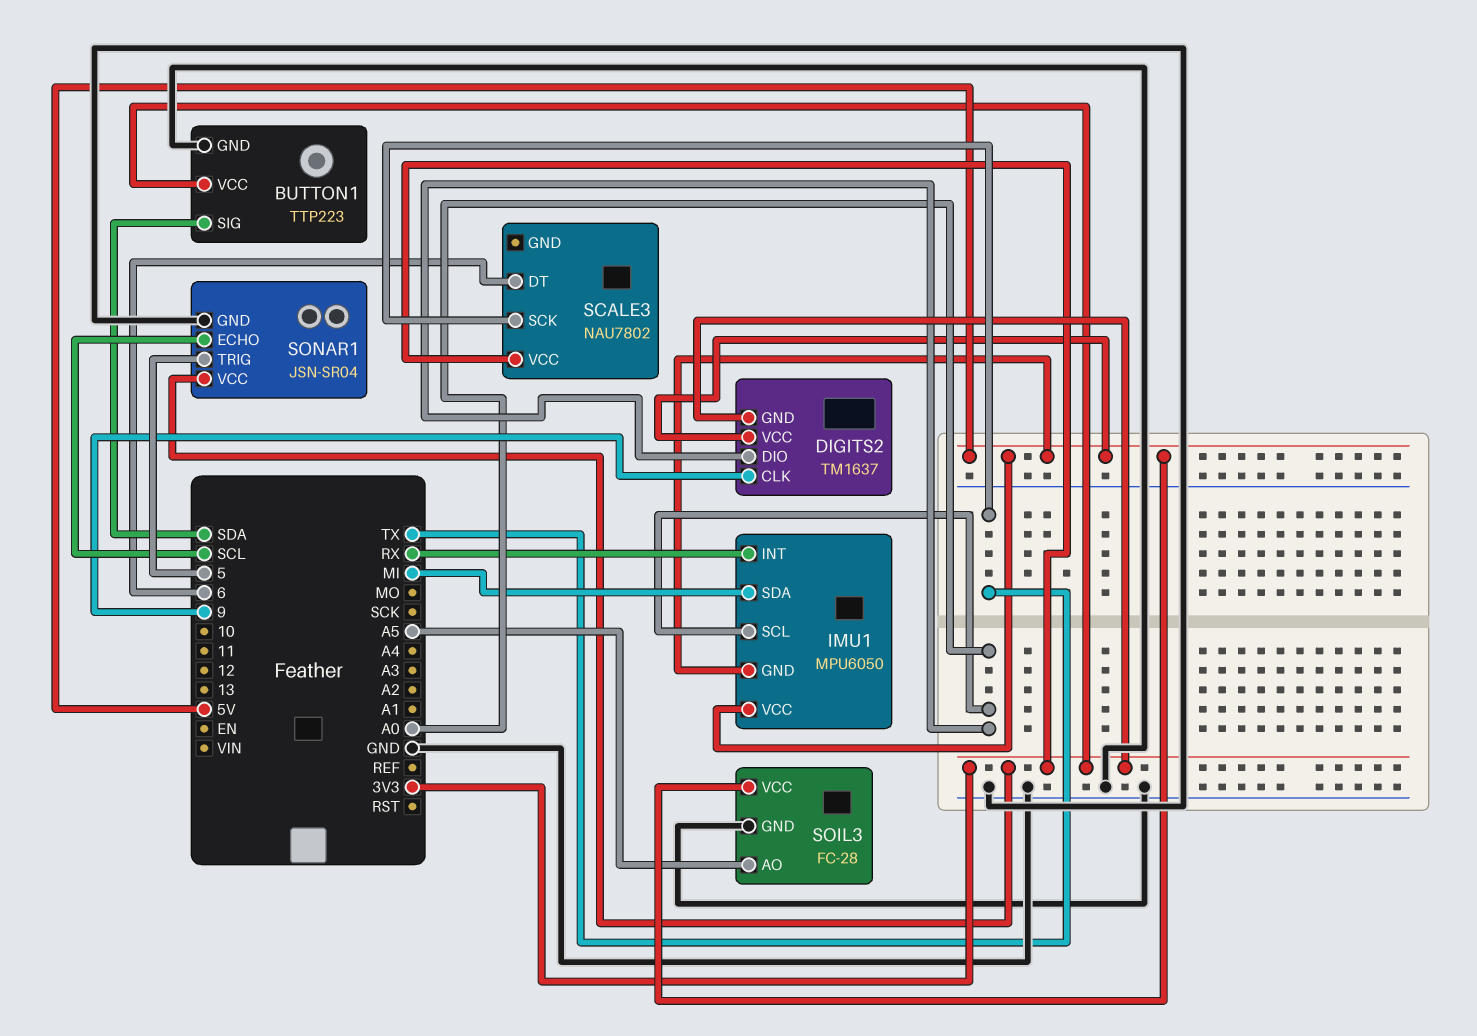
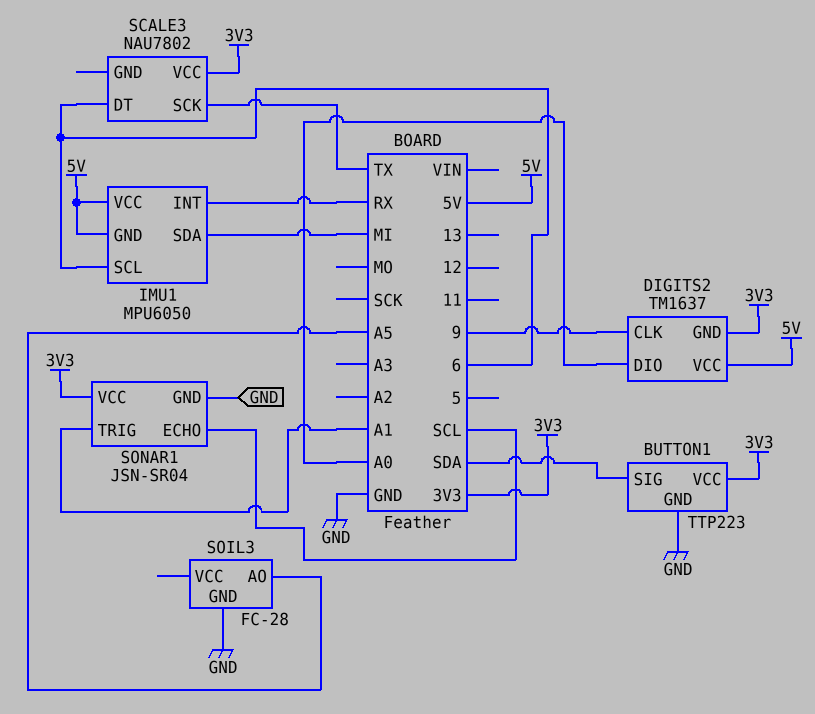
IMU1 pin SCL: A0 -> 6
SOIL3 pin VCC: 5V -> none
SONAR1 pin TRIG: 5 -> A1

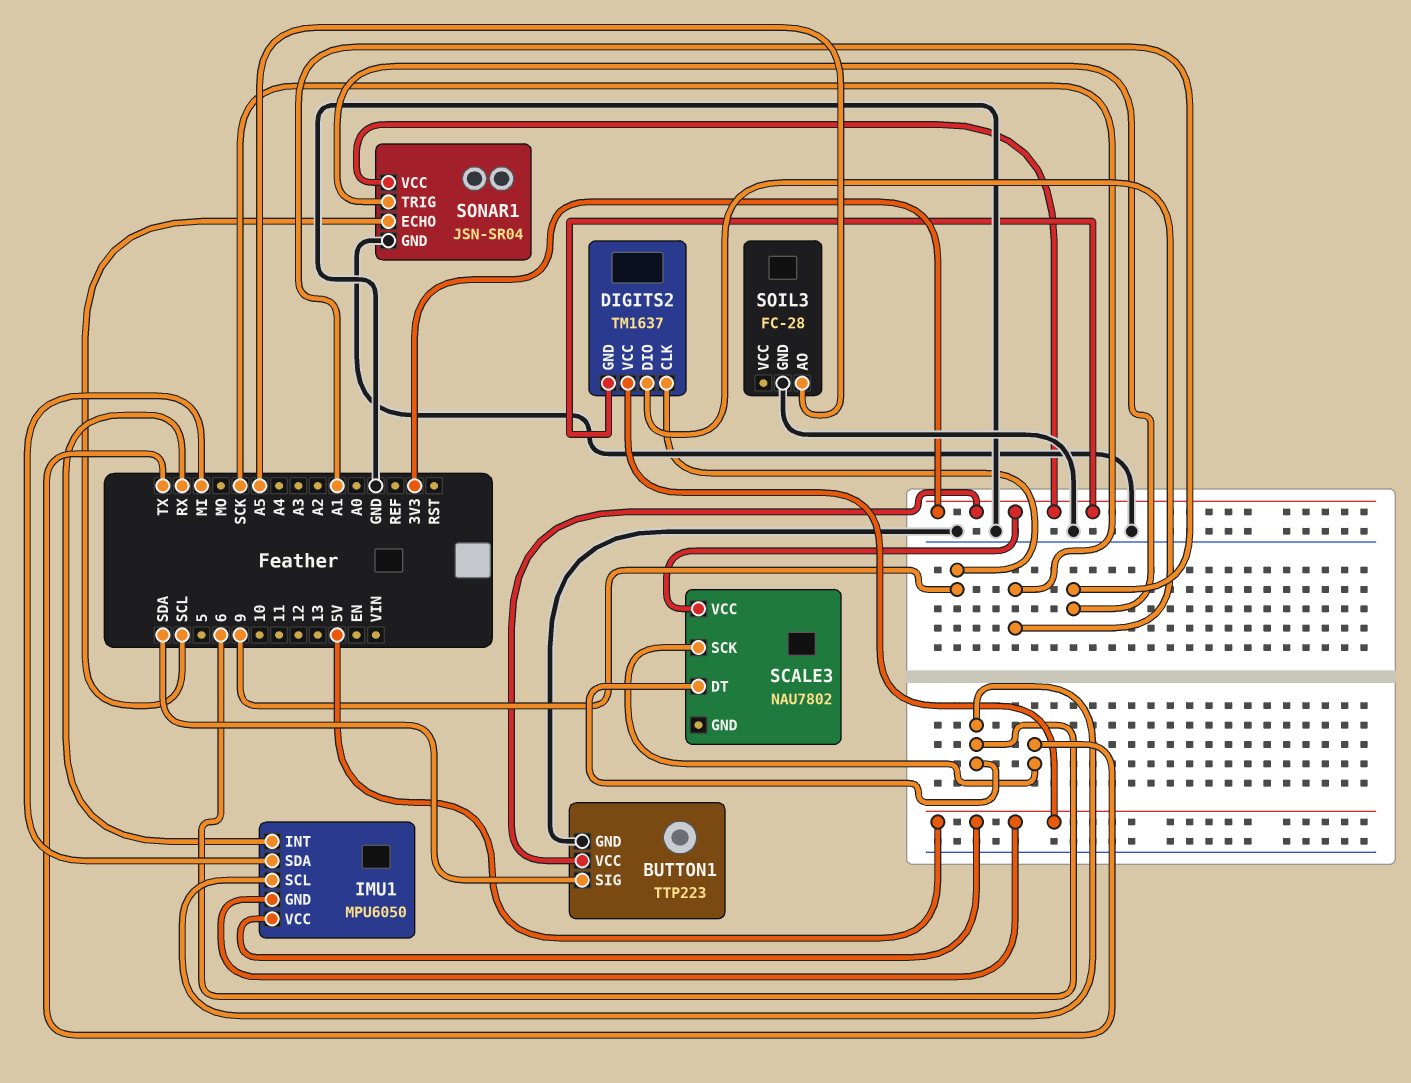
DIGITS2 pin DIO: A0 -> SCK

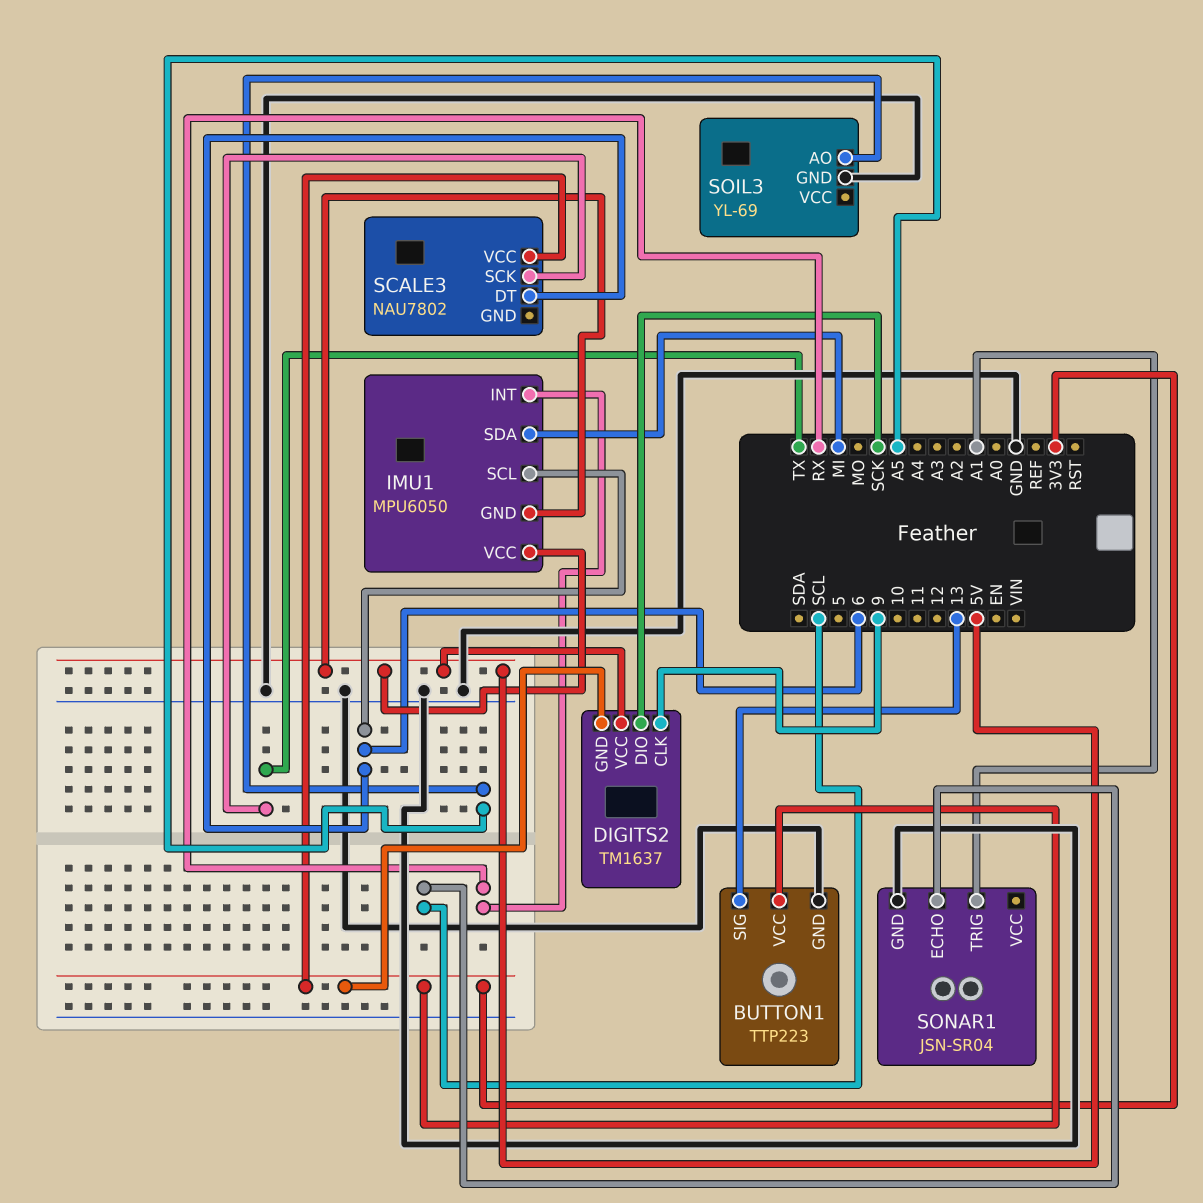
BUTTON1 pin SIG: SDA -> 13
SOIL3: FC-28 -> YL-69
SONAR1 pin VCC: 3V3 -> none

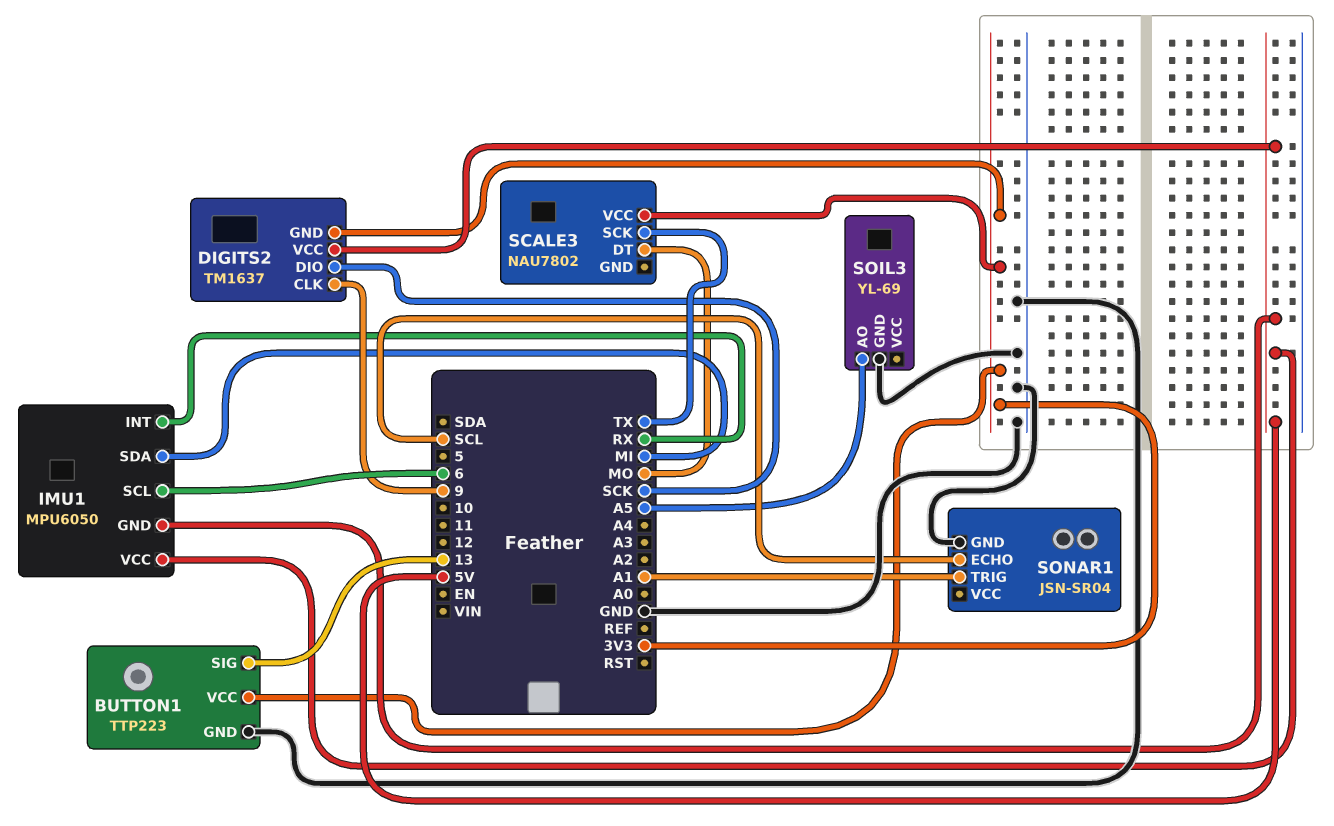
SCALE3 pin DT: 6 -> MO

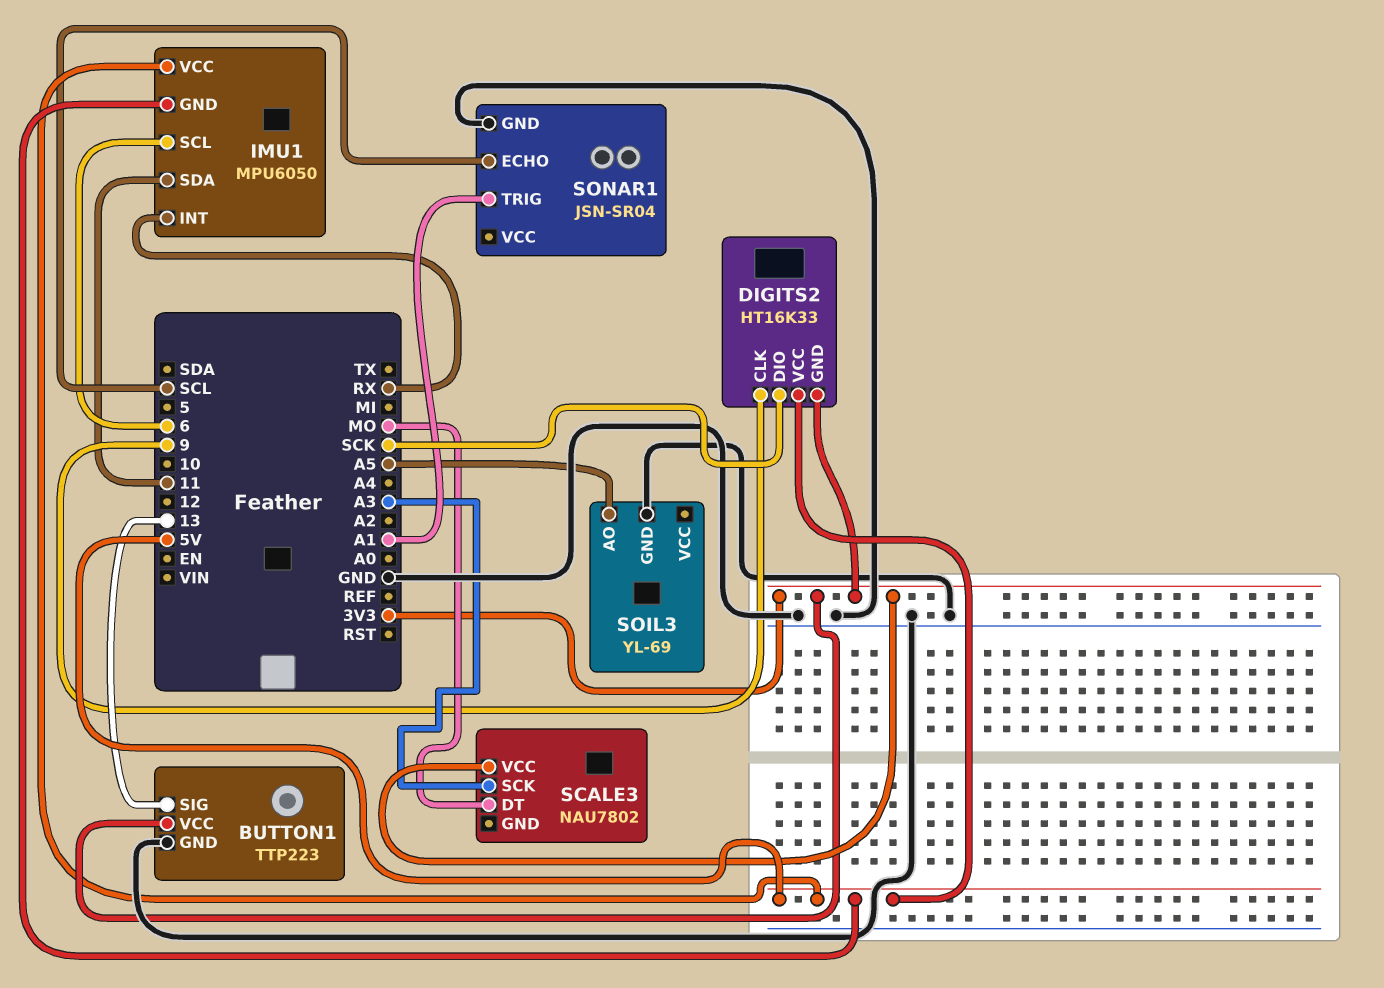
DIGITS2: TM1637 -> HT16K33
IMU1 pin SDA: MI -> 11
SCALE3 pin SCK: TX -> A3

